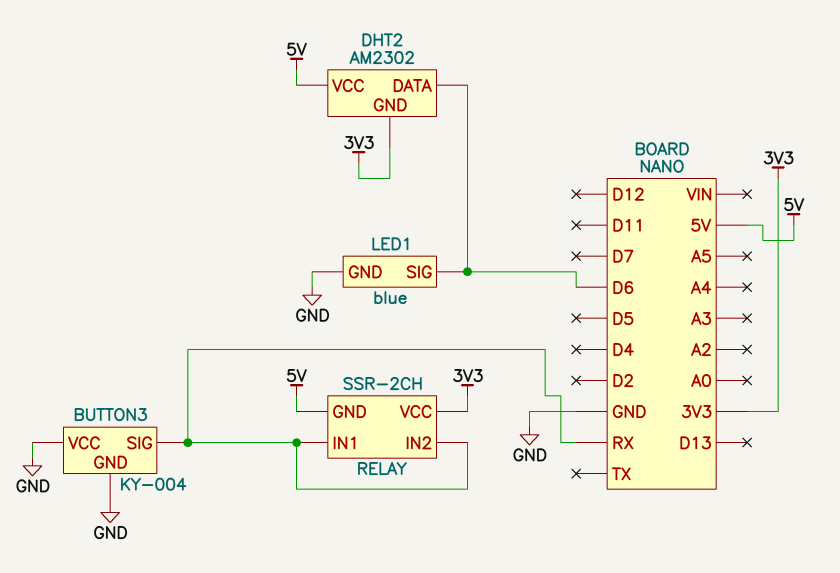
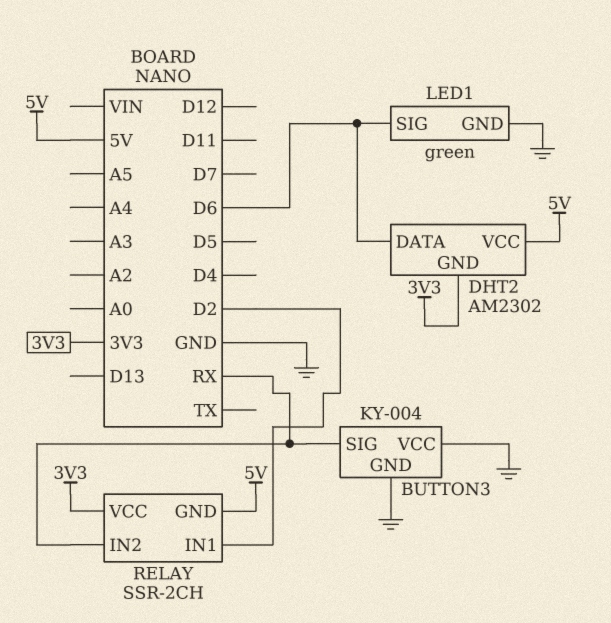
LED1: blue -> green
RELAY pin IN1: RX -> D2

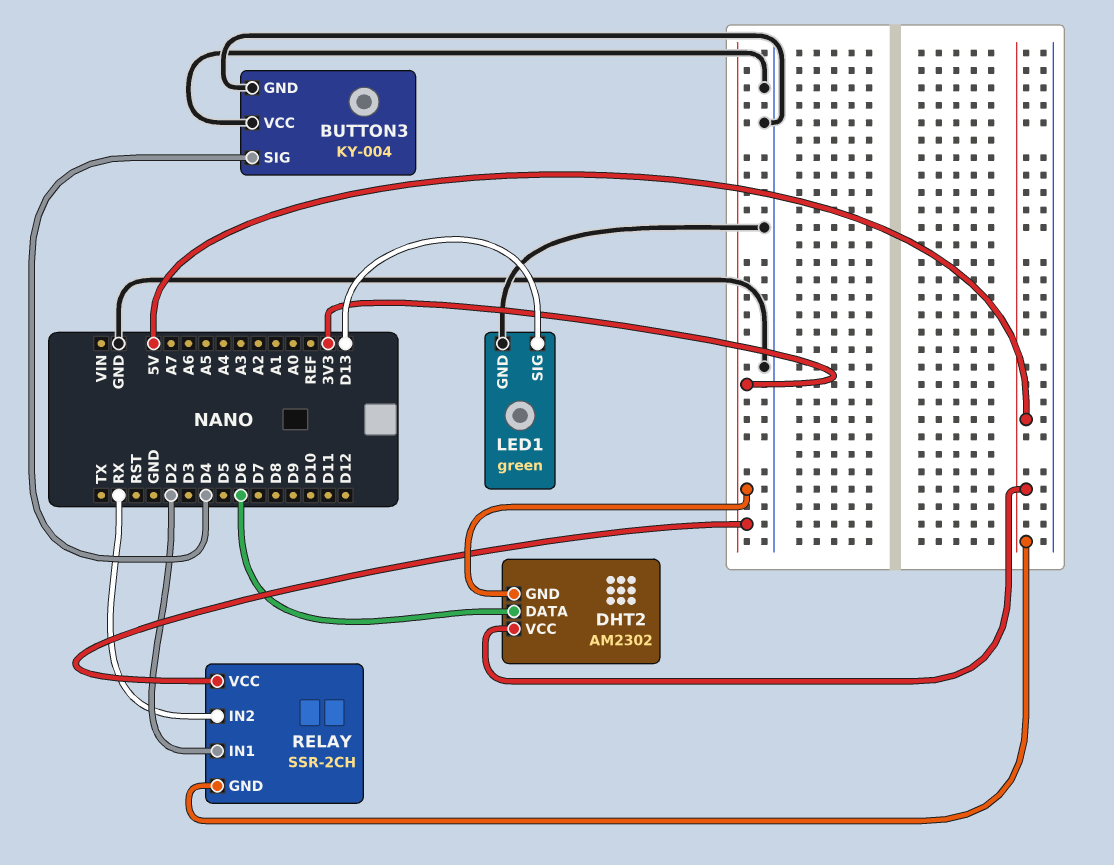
BUTTON3 pin SIG: RX -> D4
LED1 pin SIG: D6 -> D13

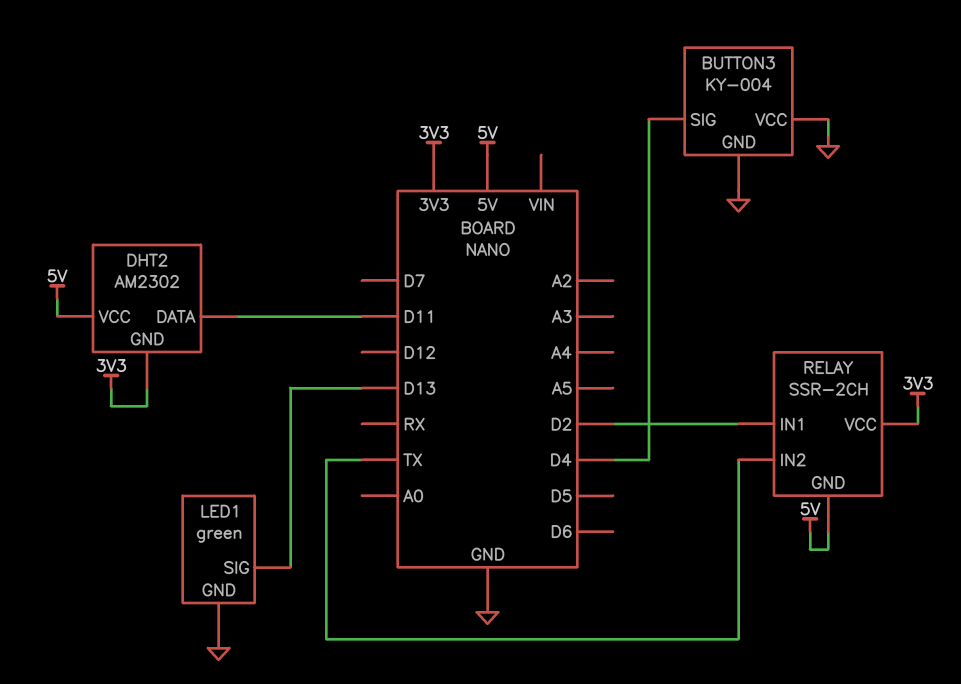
DHT2 pin DATA: D6 -> D11
RELAY pin IN2: RX -> TX

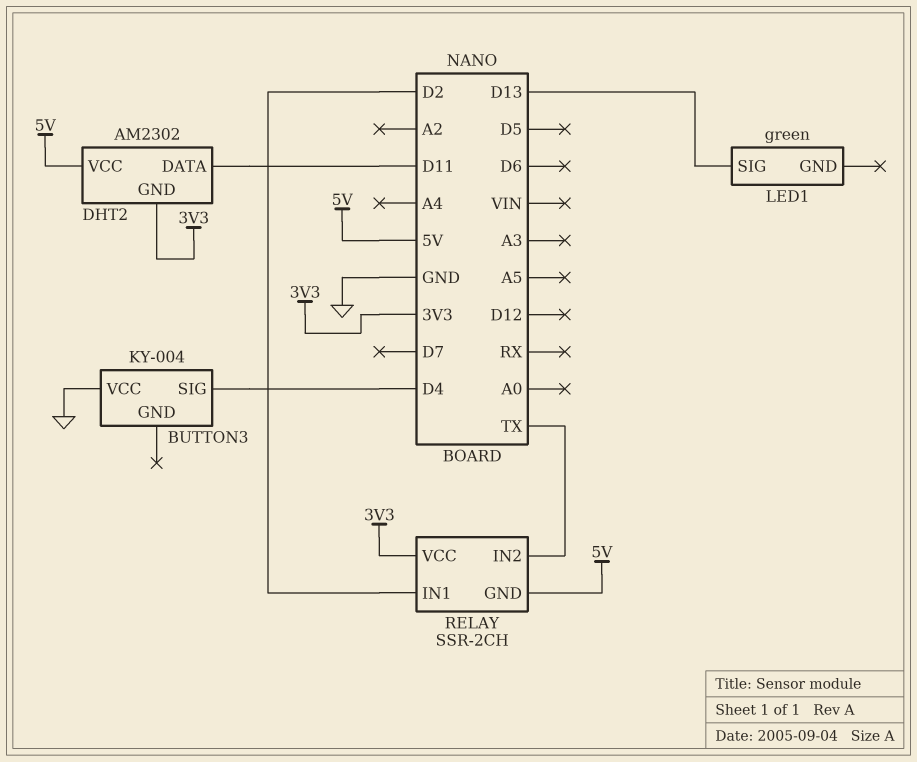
BUTTON3 pin GND: GND -> none
LED1 pin GND: GND -> none

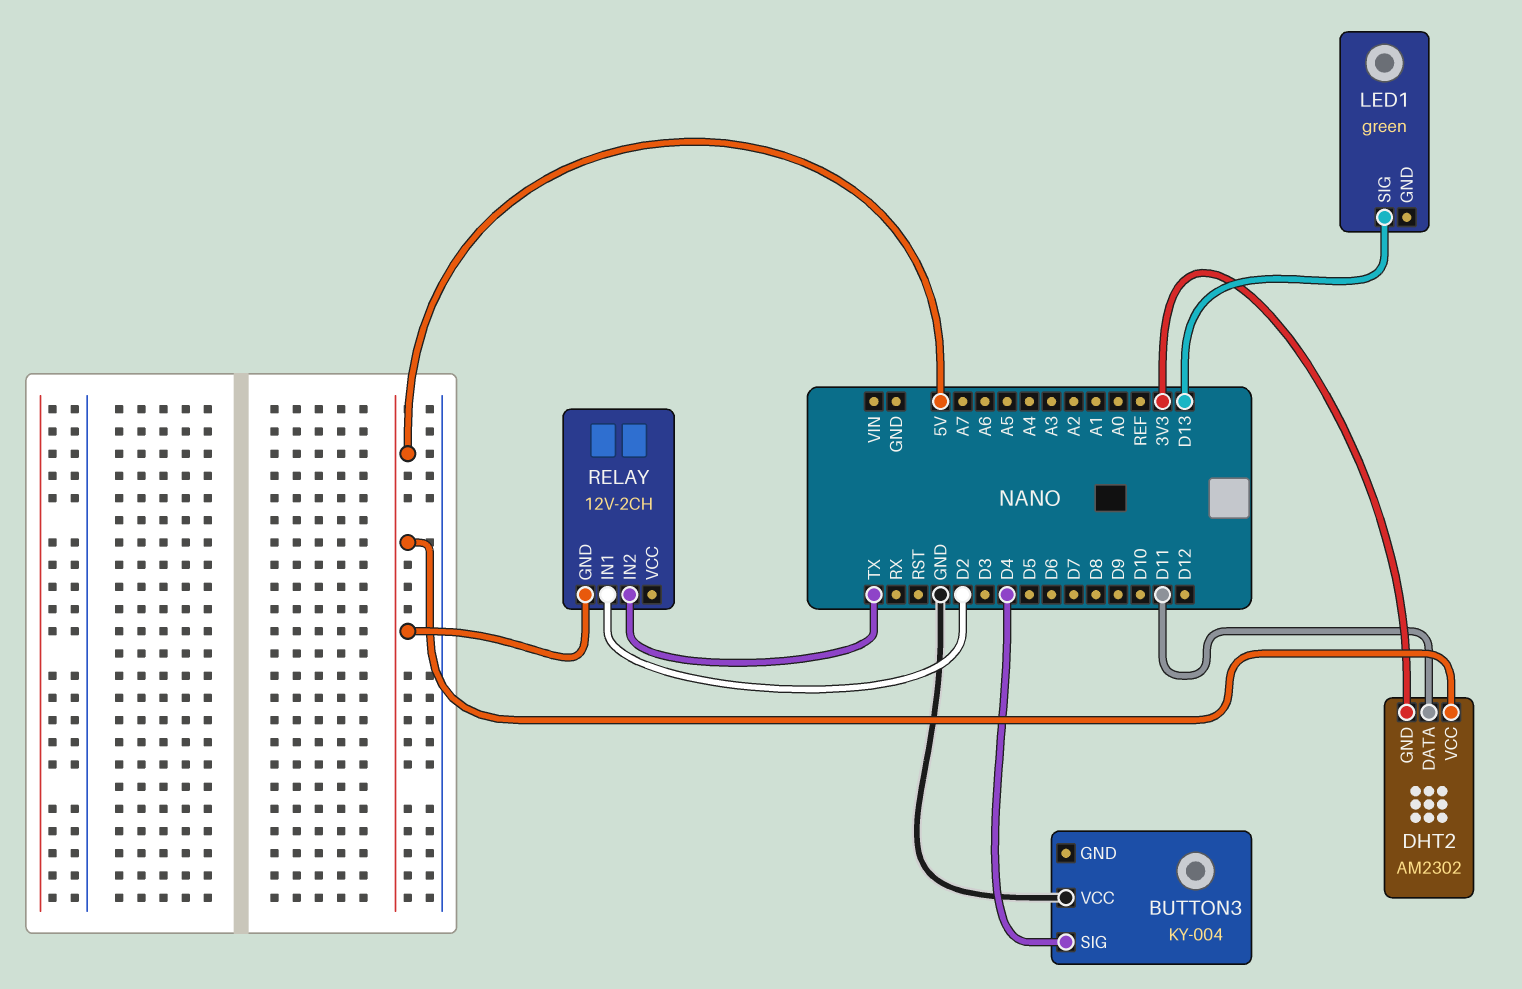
RELAY: SSR-2CH -> 12V-2CH
RELAY pin VCC: 3V3 -> none

